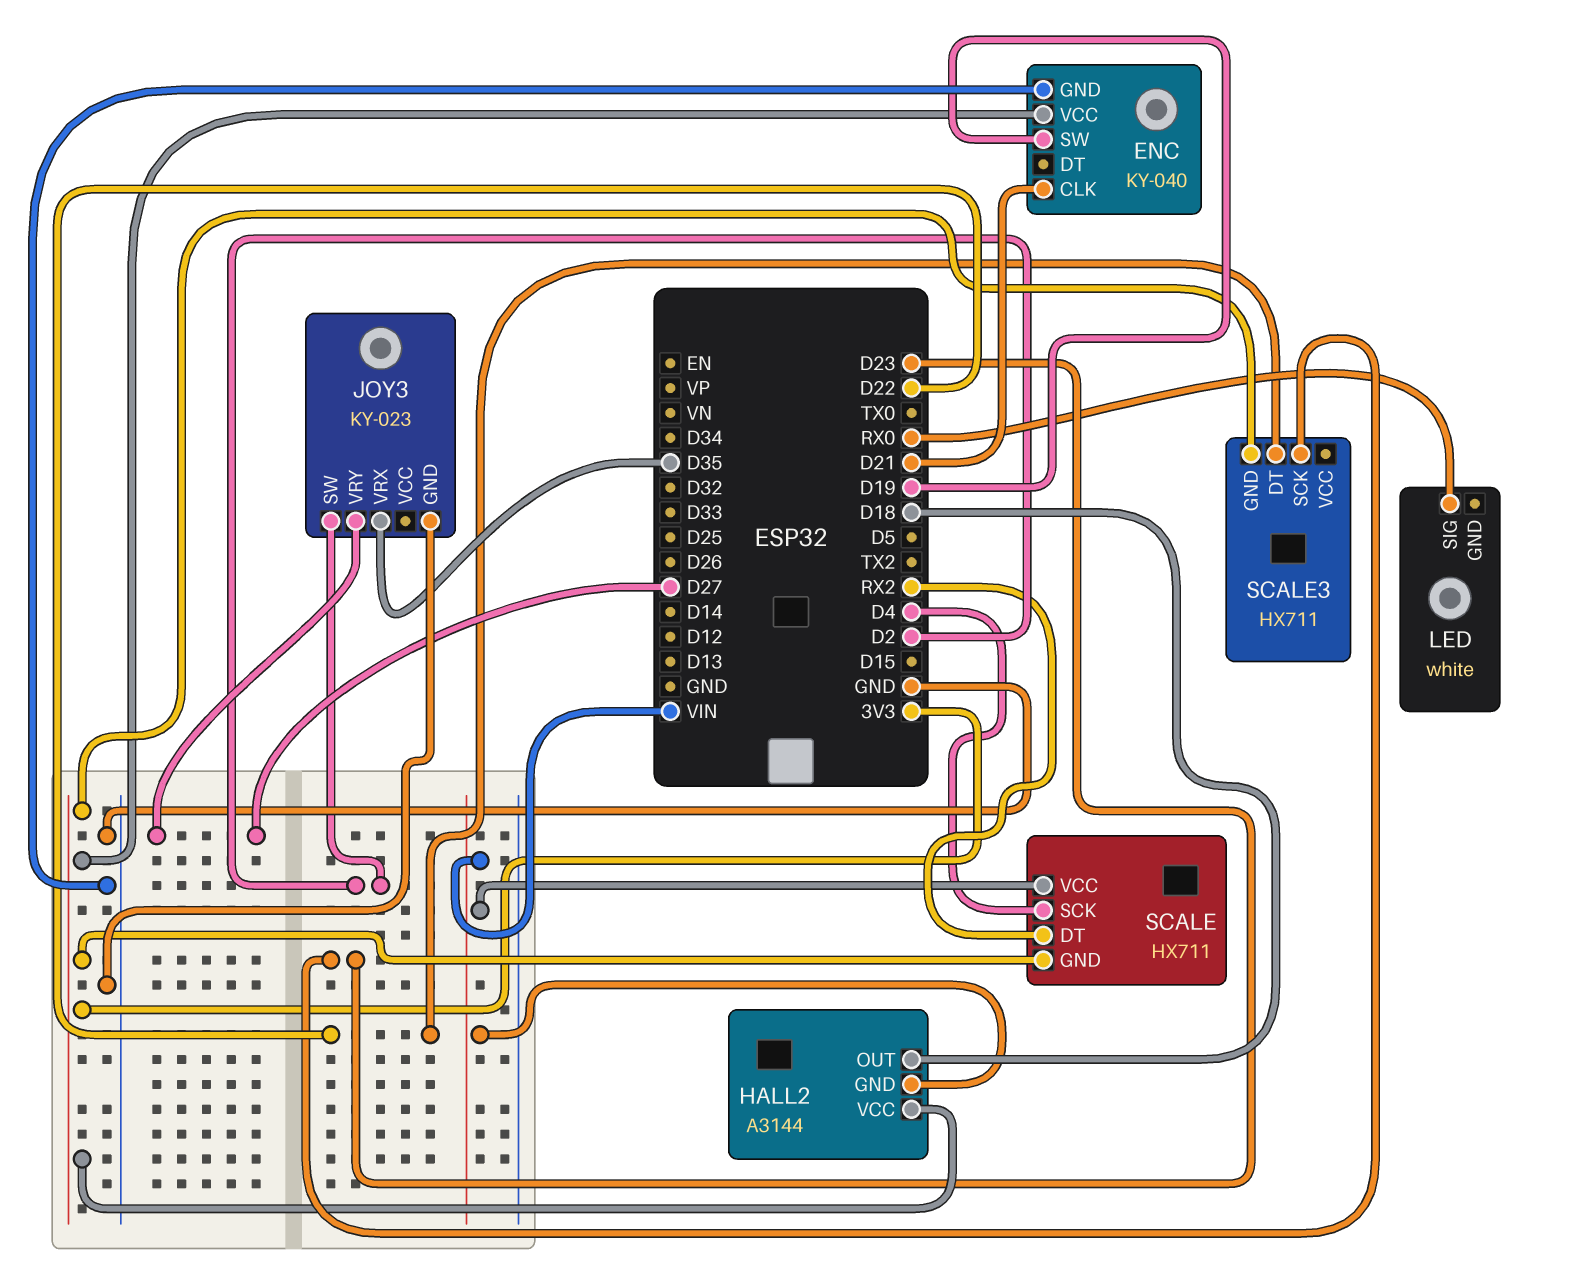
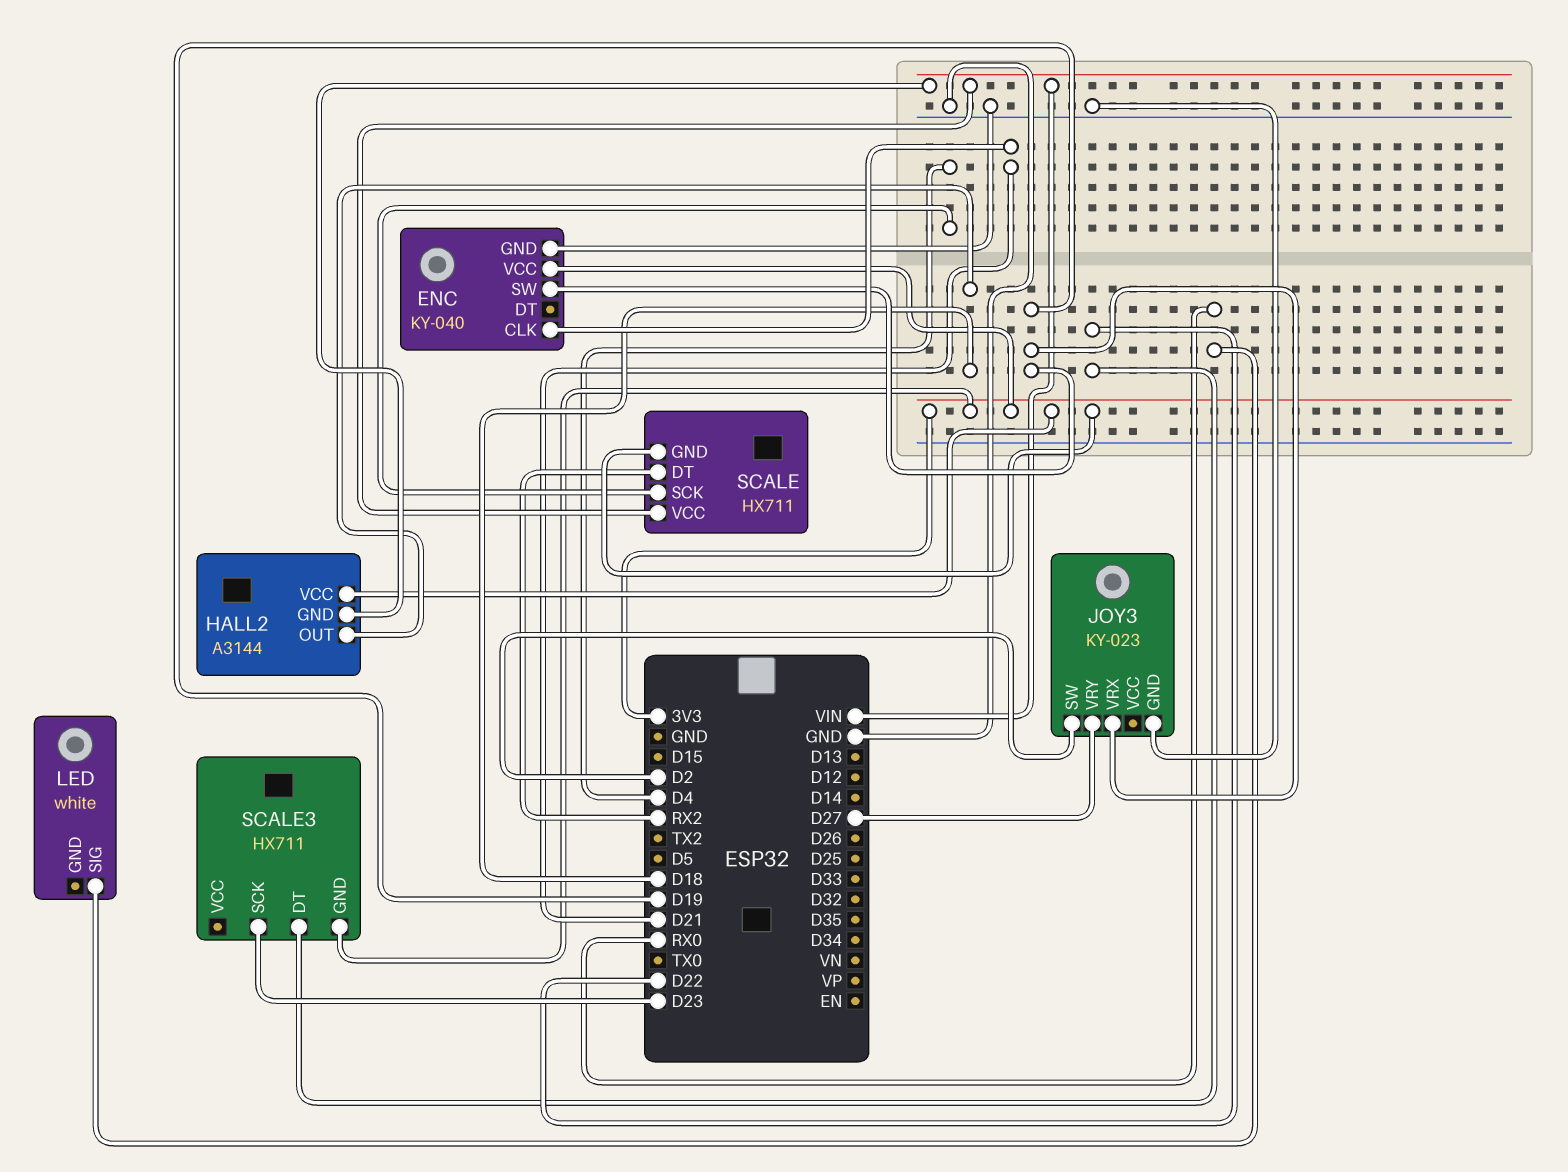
JOY3 pin VRX: D35 -> D19

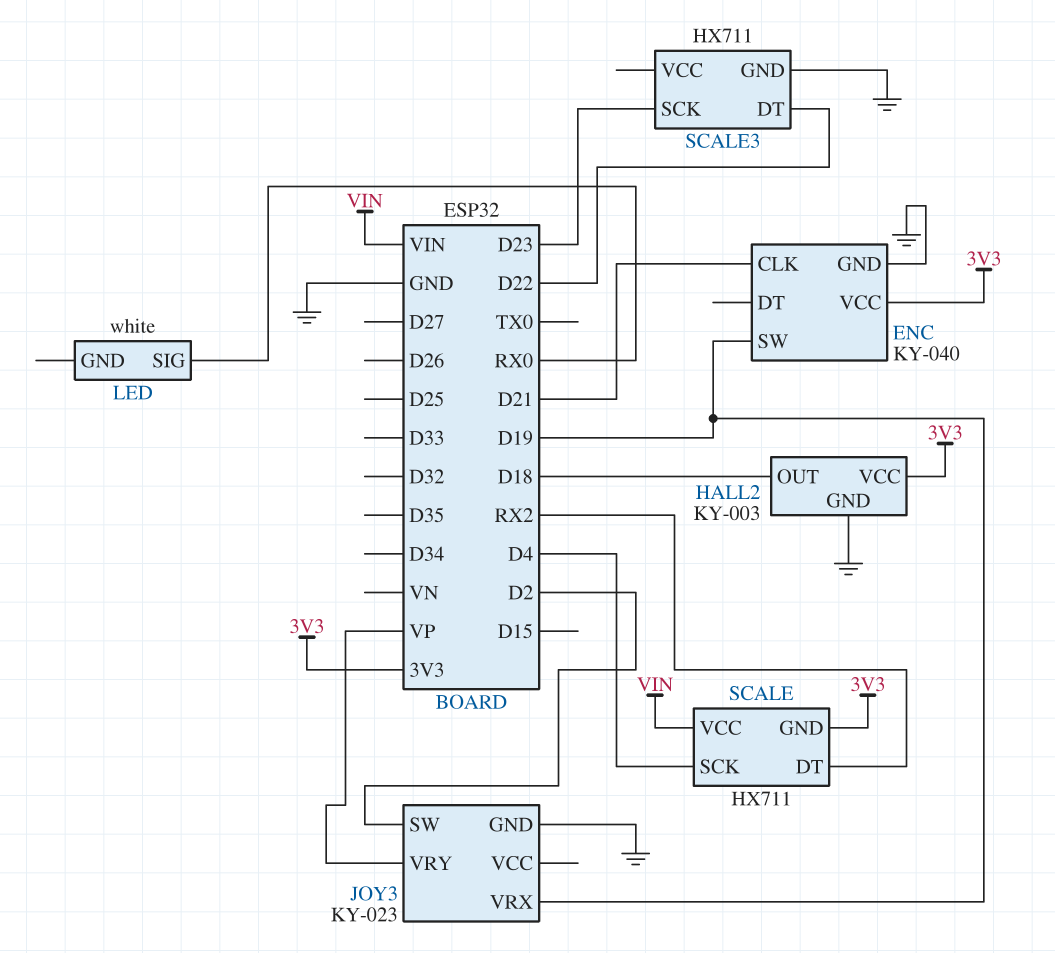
HALL2: A3144 -> KY-003
HALL2 pin GND: VIN -> GND
JOY3 pin VRY: D27 -> VP
SCALE3 pin GND: 3V3 -> GND

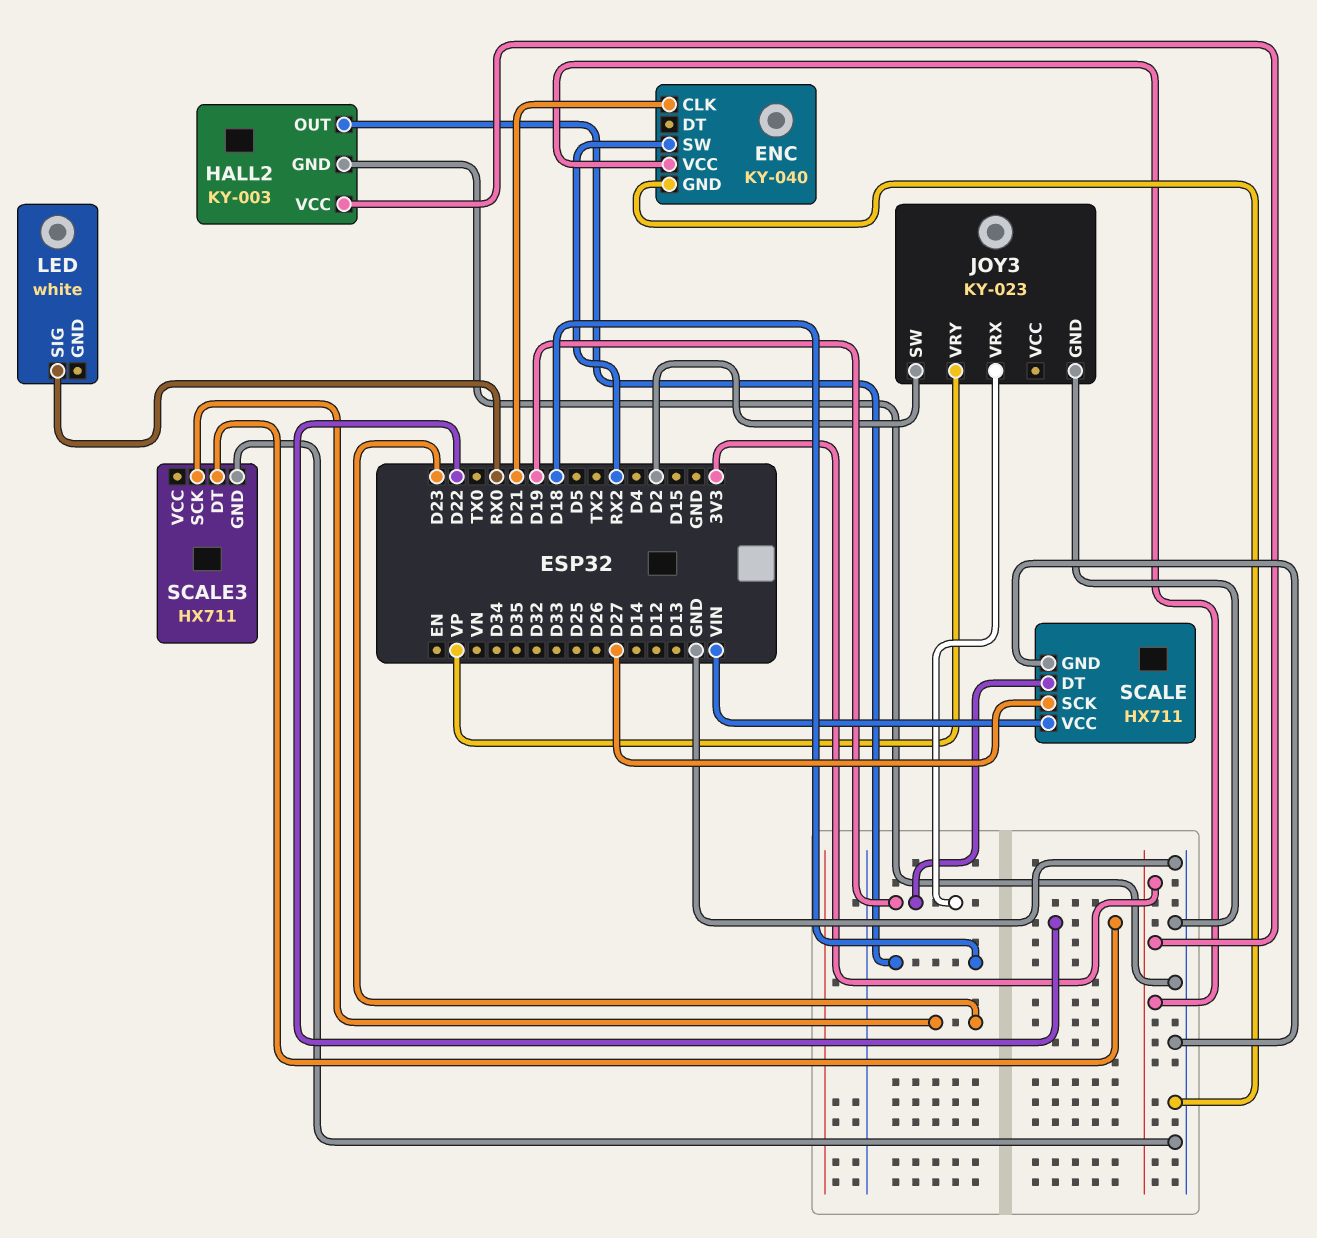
ENC pin SW: D19 -> RX2
SCALE pin DT: RX2 -> D19
SCALE pin GND: 3V3 -> GND
SCALE pin SCK: D4 -> D27

